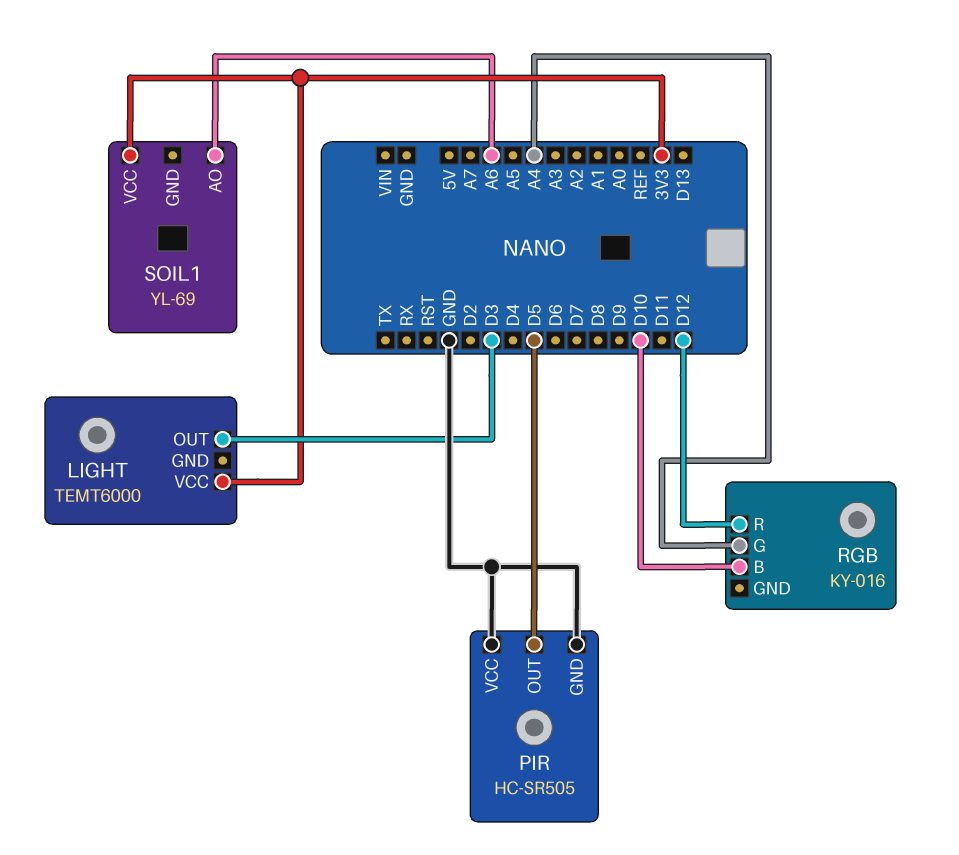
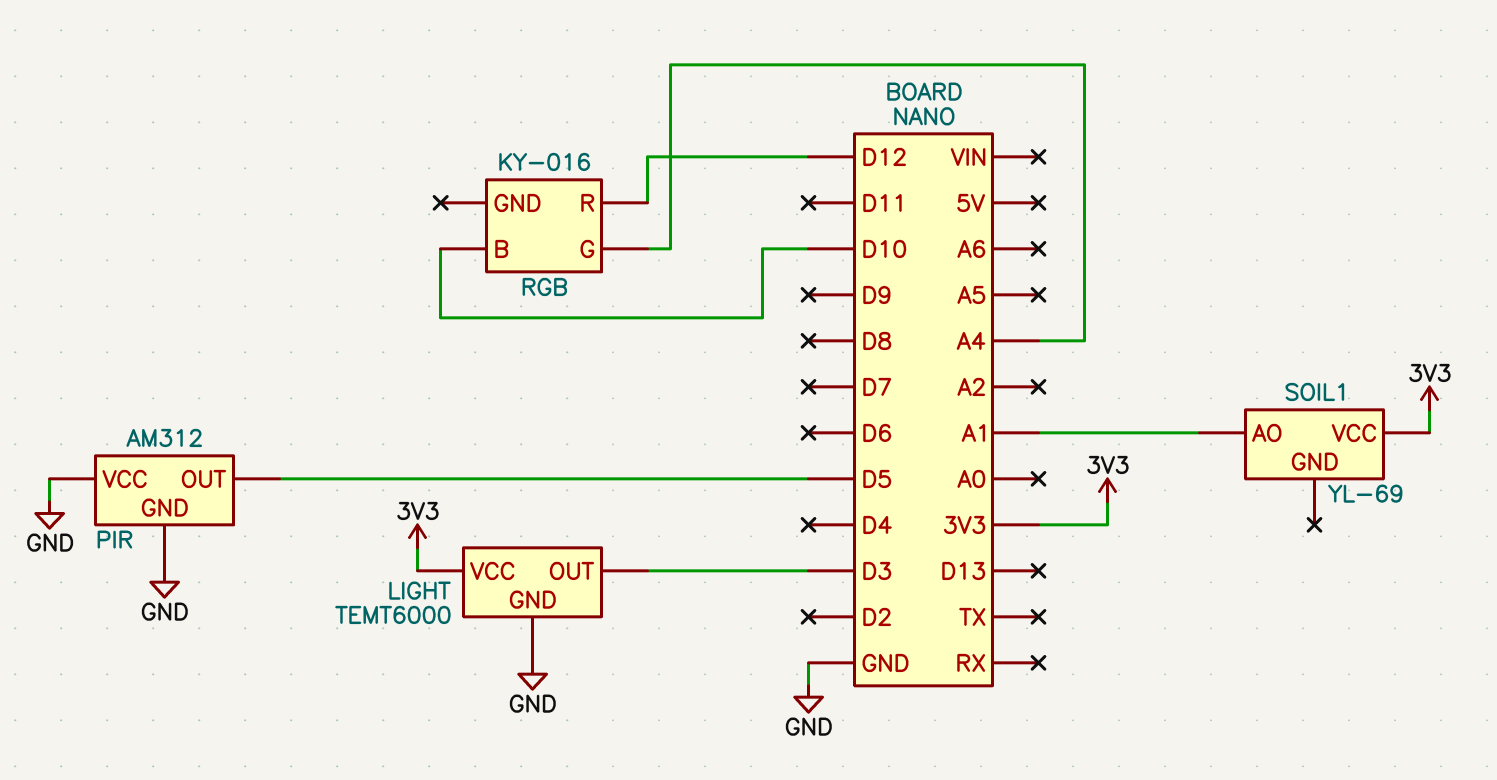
LIGHT pin GND: none -> GND
PIR: HC-SR505 -> AM312
SOIL1 pin AO: A6 -> A1

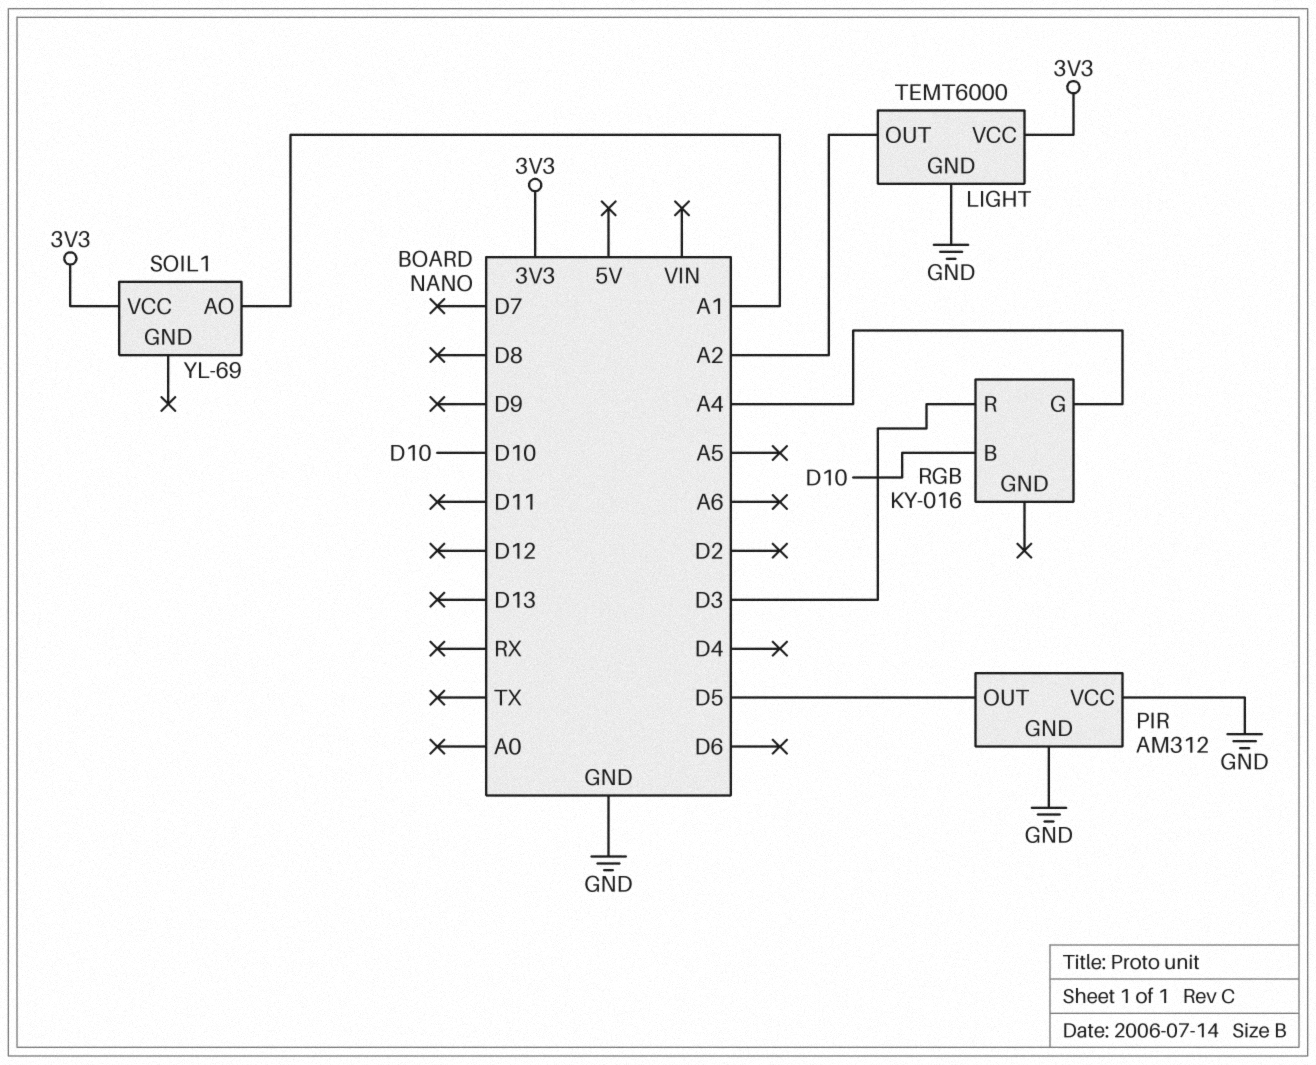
LIGHT pin OUT: D3 -> A2
RGB pin R: D12 -> D3

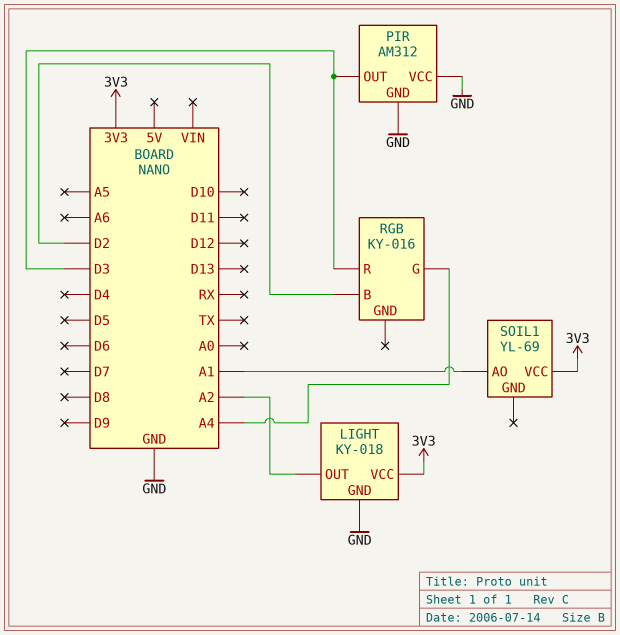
LIGHT: TEMT6000 -> KY-018
PIR pin OUT: D5 -> D3
RGB pin B: D10 -> D2

